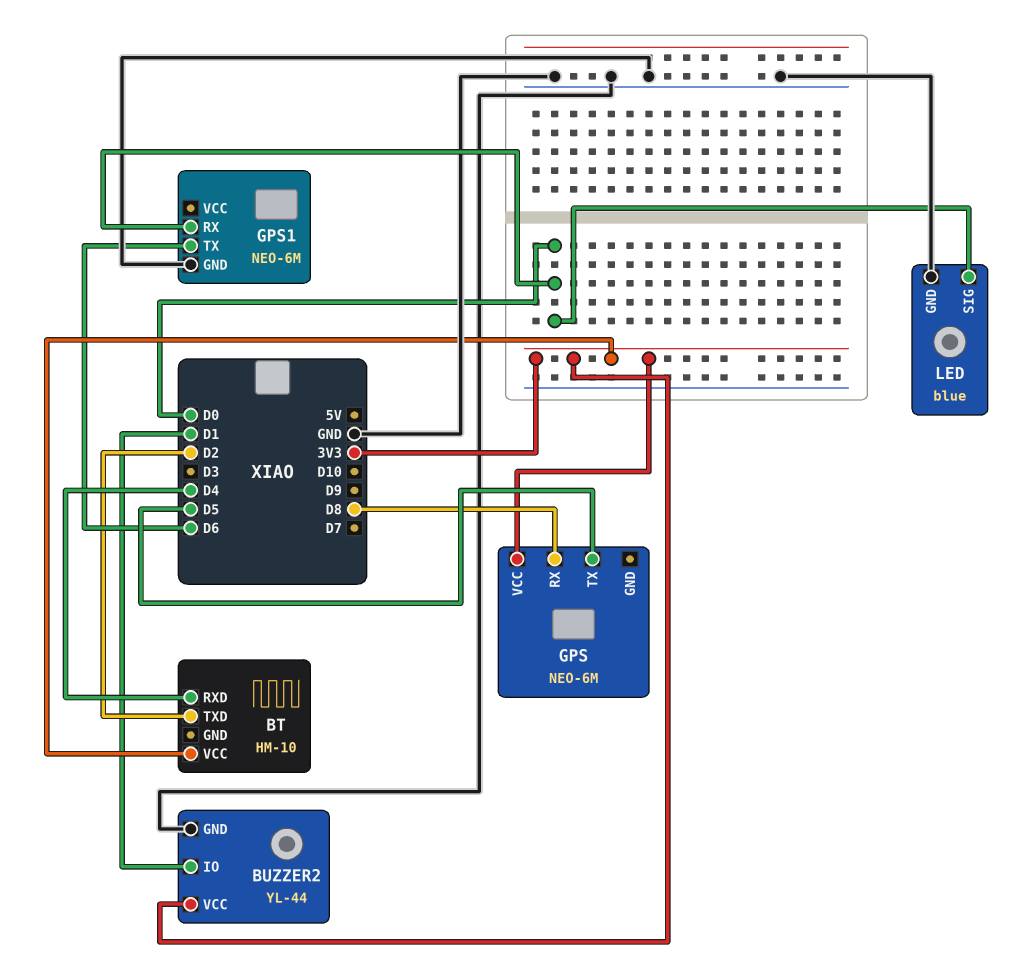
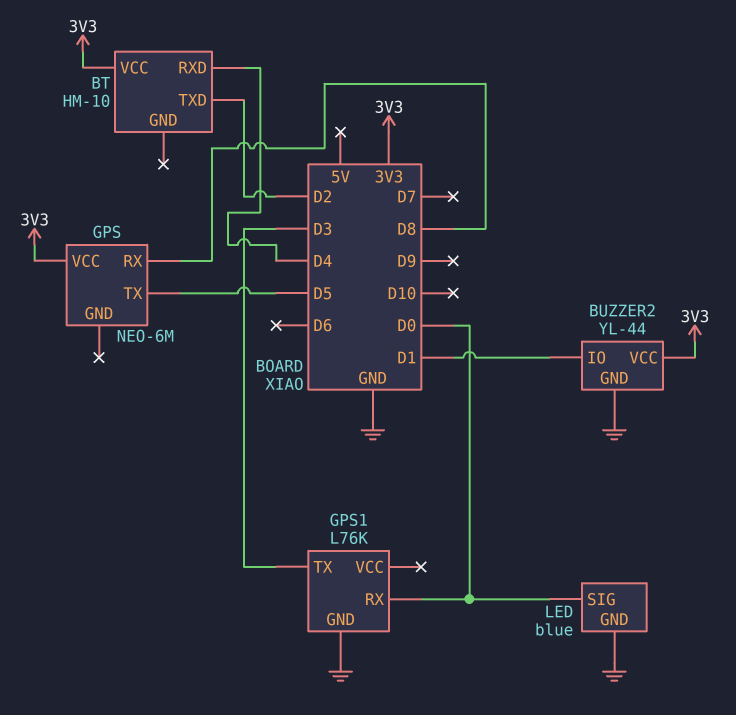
GPS1: NEO-6M -> L76K
GPS1 pin TX: D6 -> D3

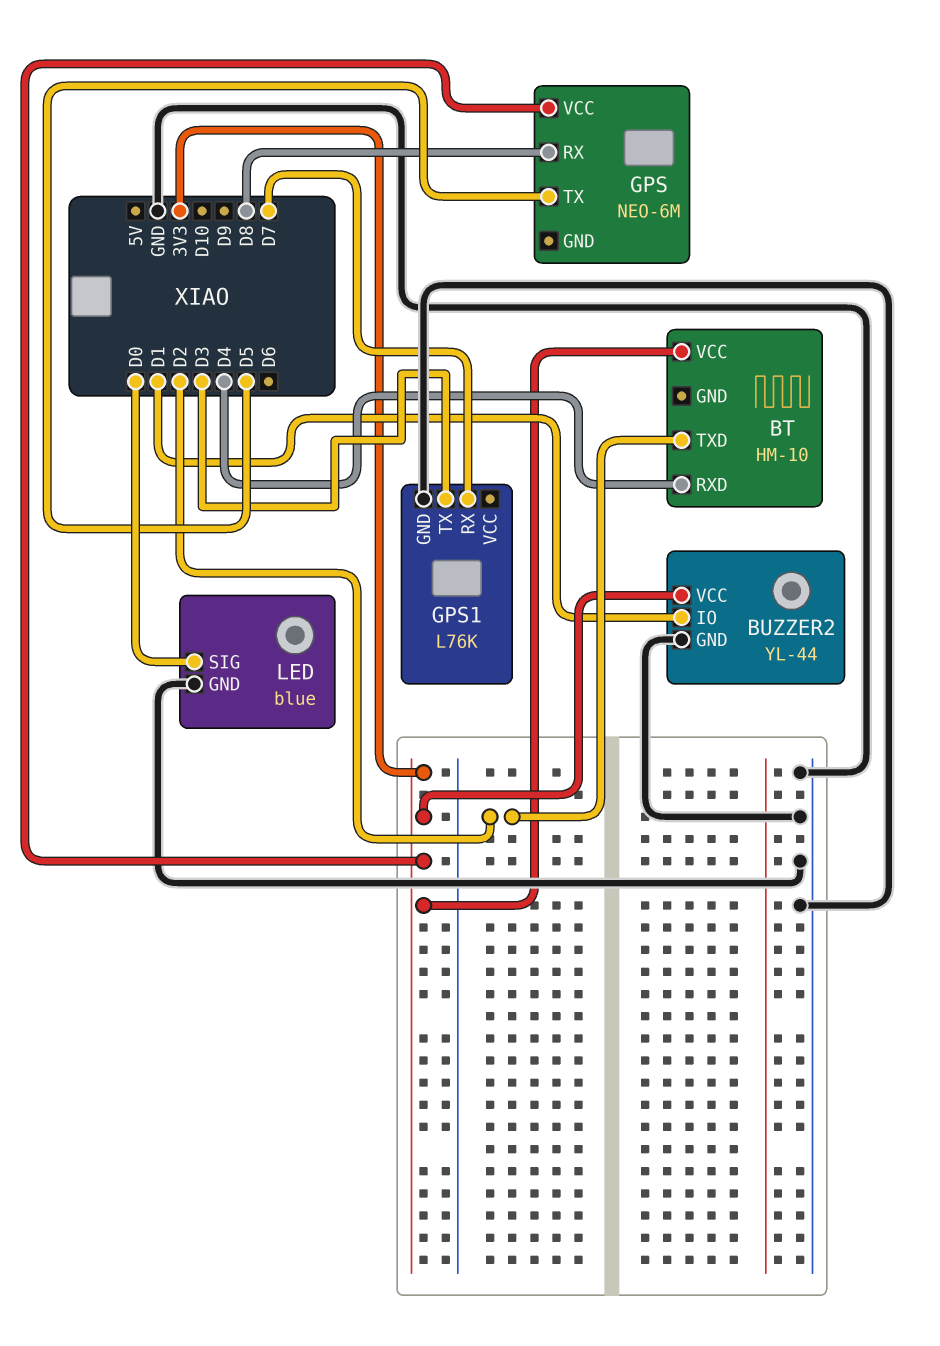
GPS1 pin RX: D0 -> D7

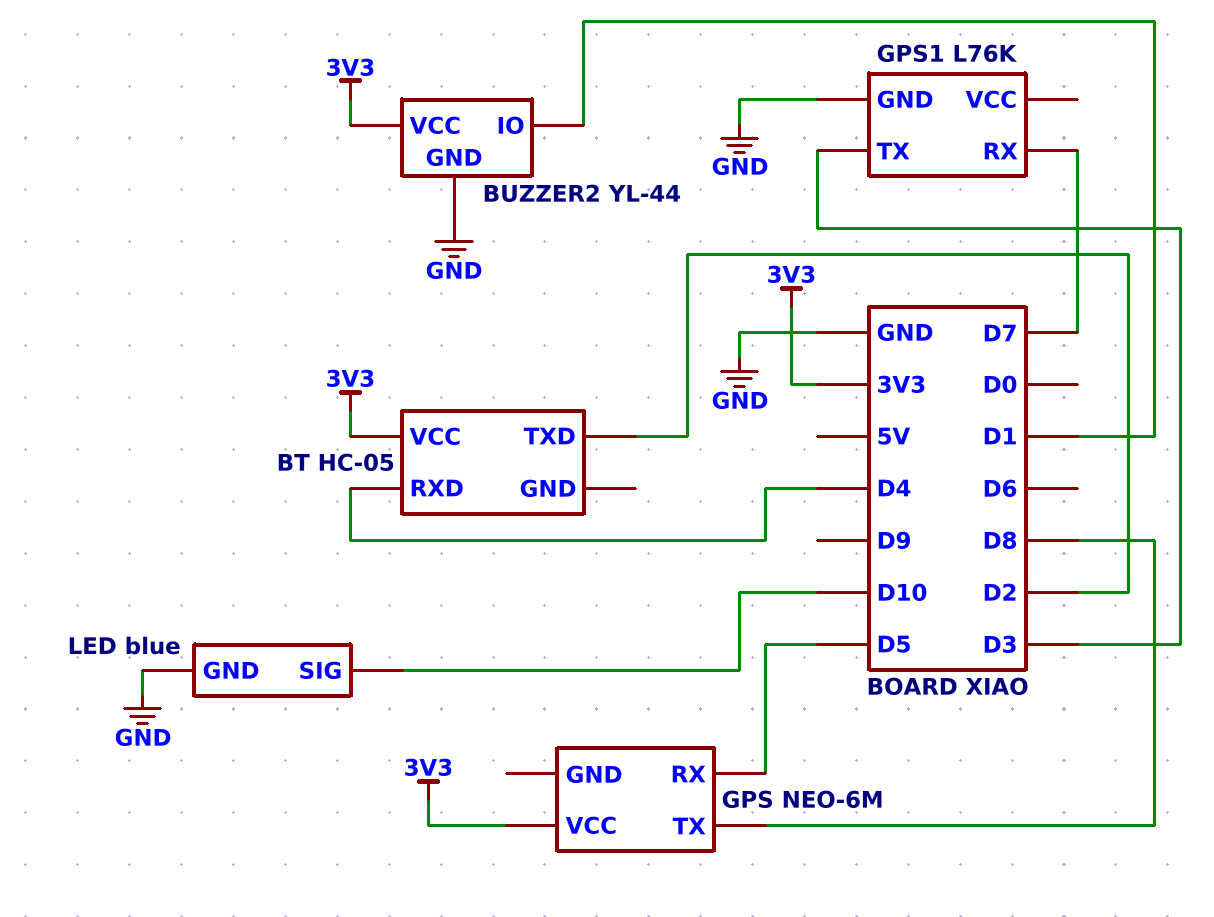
BT: HM-10 -> HC-05
GPS pin RX: D8 -> D5
GPS pin TX: D5 -> D8
LED pin SIG: D0 -> D10

